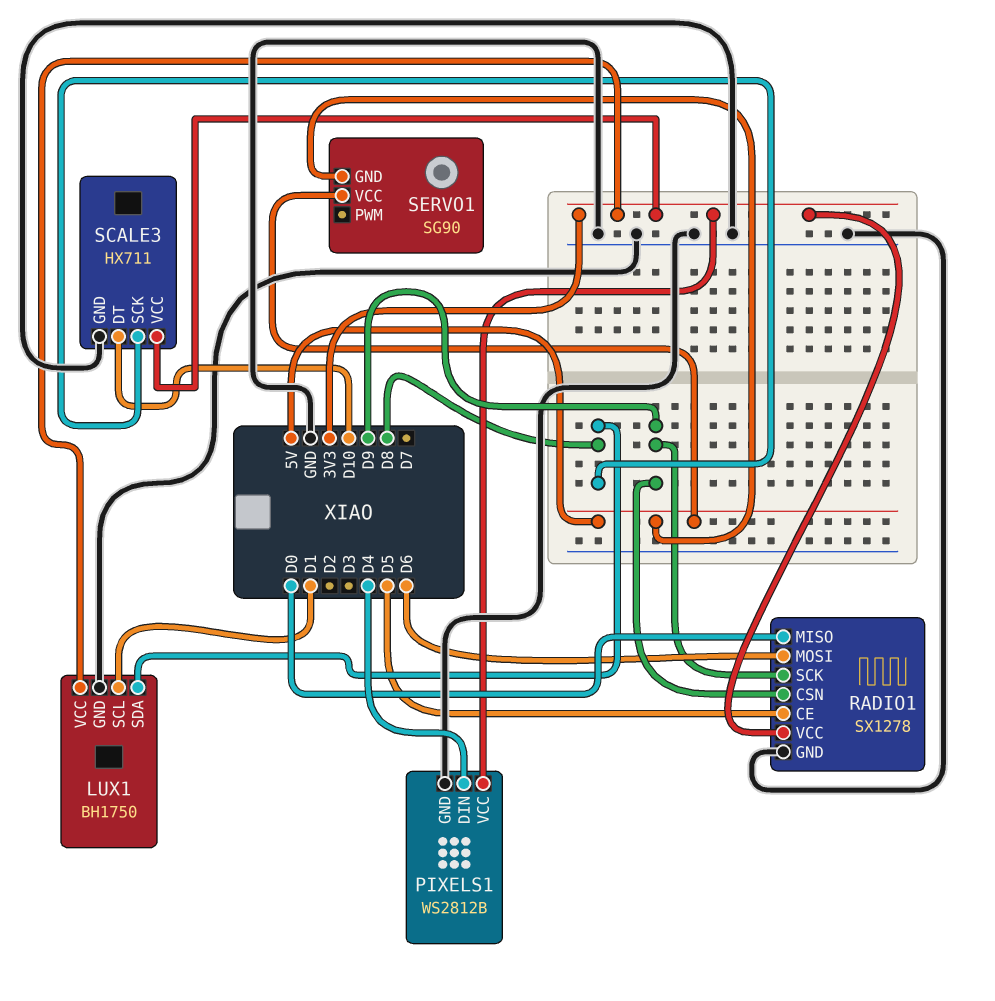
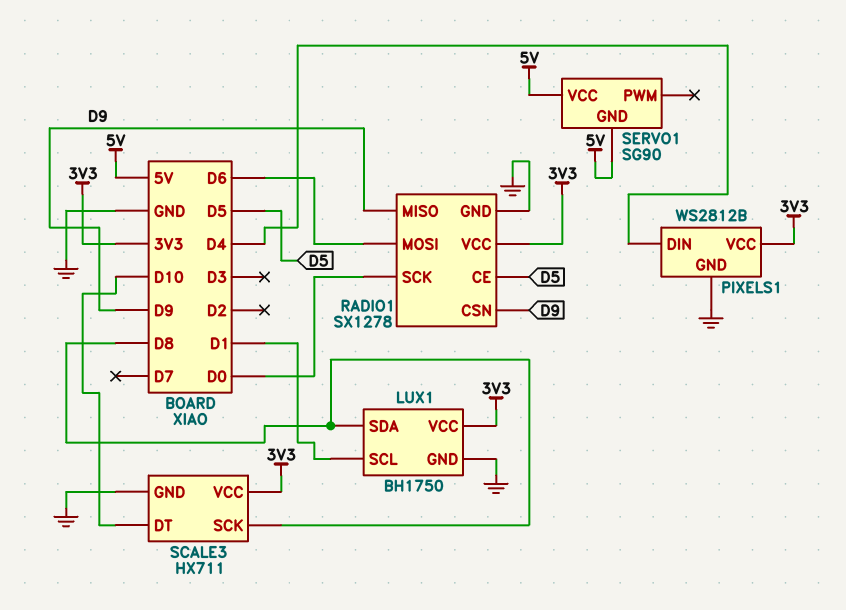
RADIO1 pin MISO: D0 -> D9
RADIO1 pin SCK: D9 -> D0

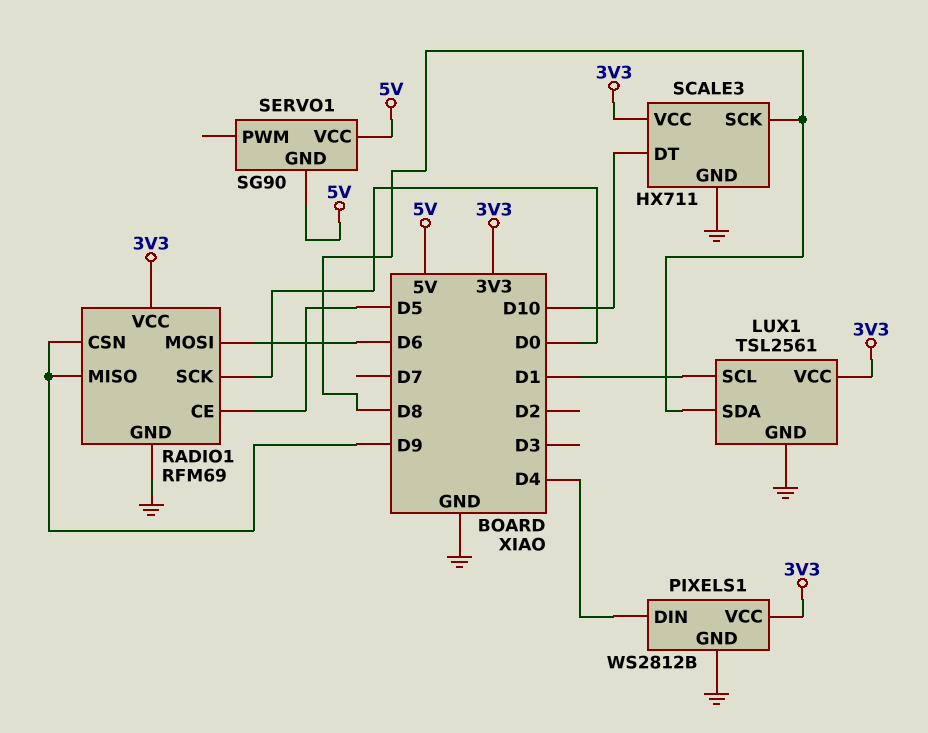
LUX1: BH1750 -> TSL2561
RADIO1: SX1278 -> RFM69

